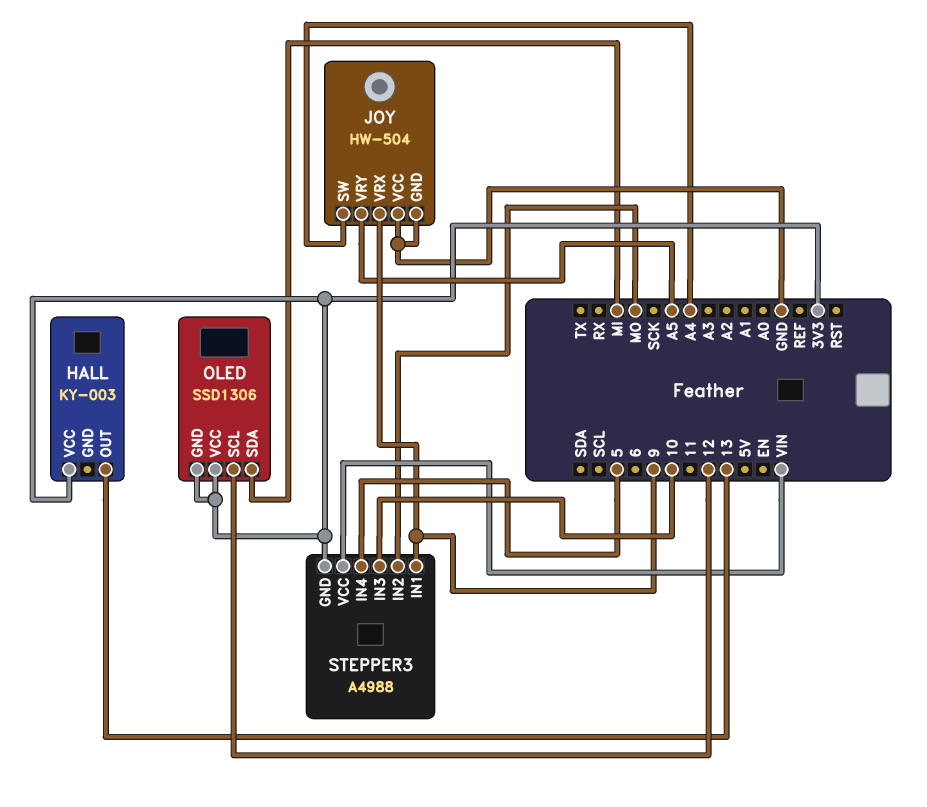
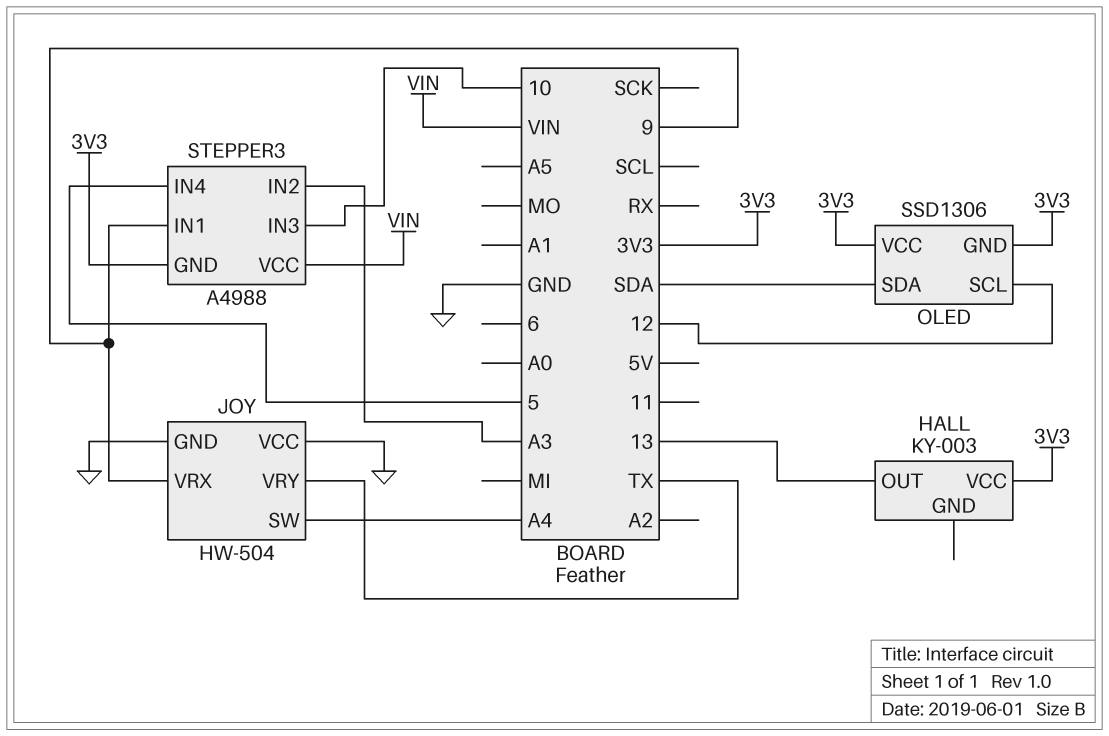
JOY pin VRY: A5 -> TX
OLED pin SDA: MI -> SDA
STEPPER3 pin IN2: MO -> A3

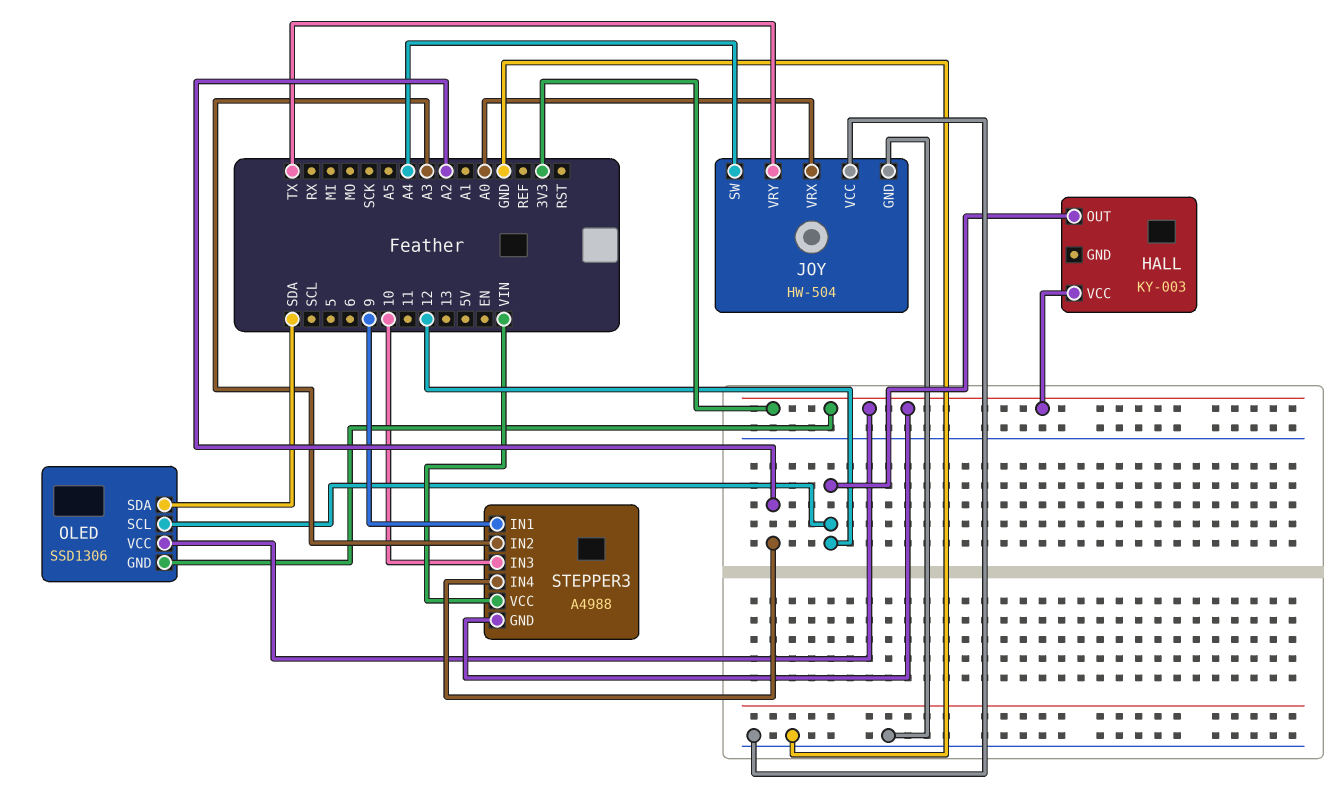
HALL pin OUT: 13 -> 12
JOY pin VRX: 9 -> A0
STEPPER3 pin IN4: 5 -> A2

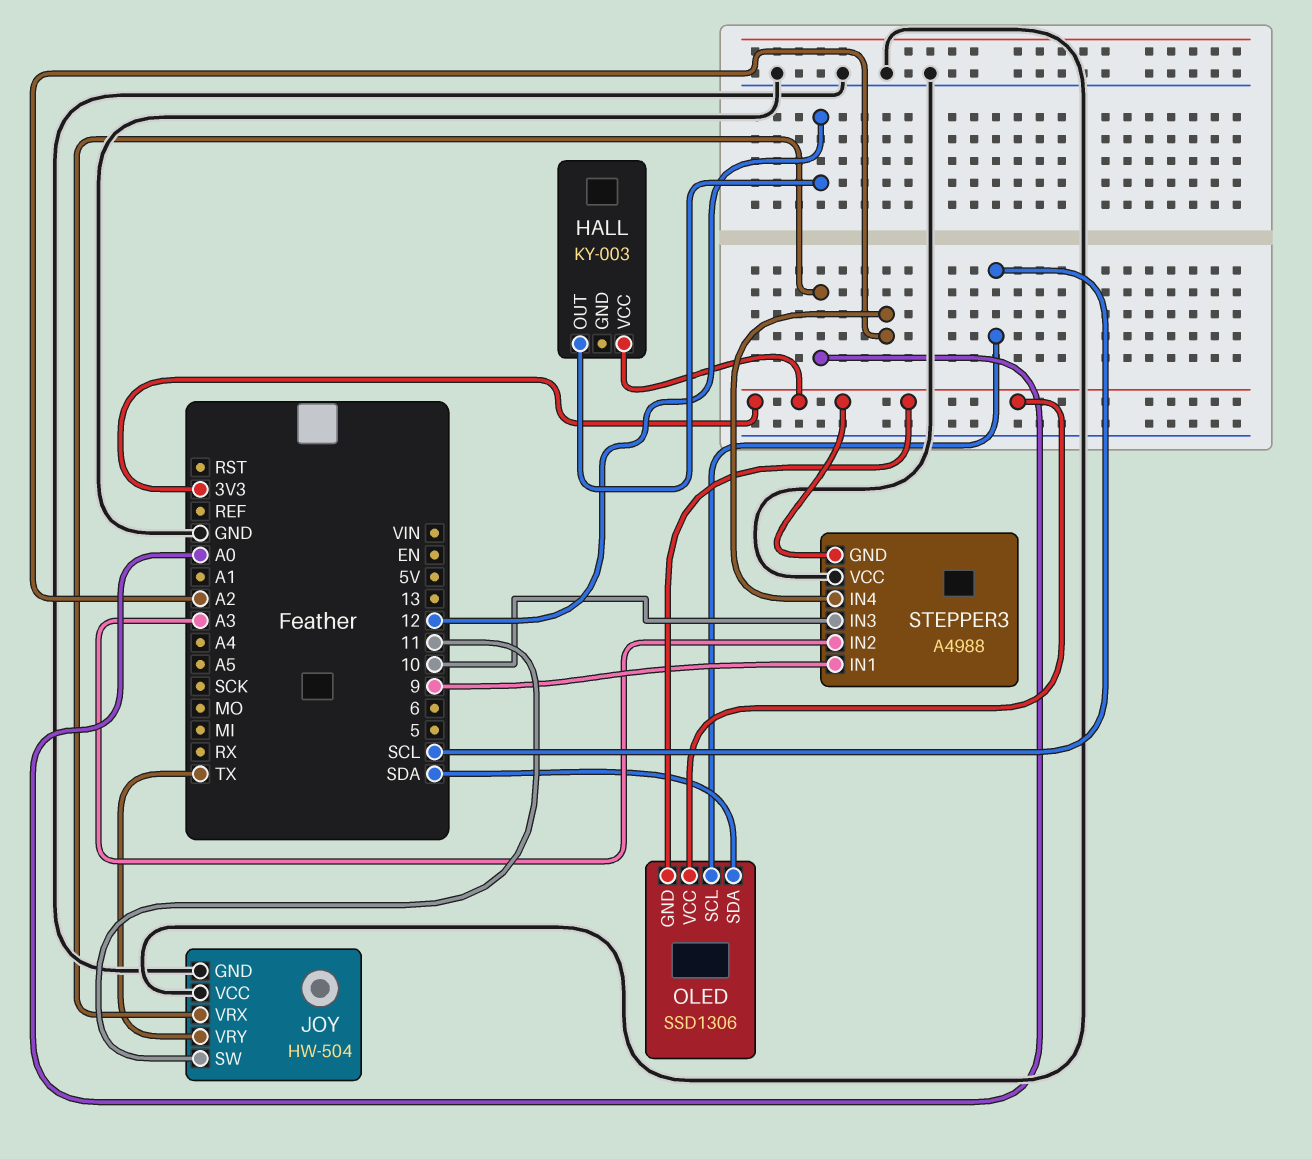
JOY pin SW: A4 -> 11
OLED pin SCL: 12 -> SCL
STEPPER3 pin VCC: VIN -> GND

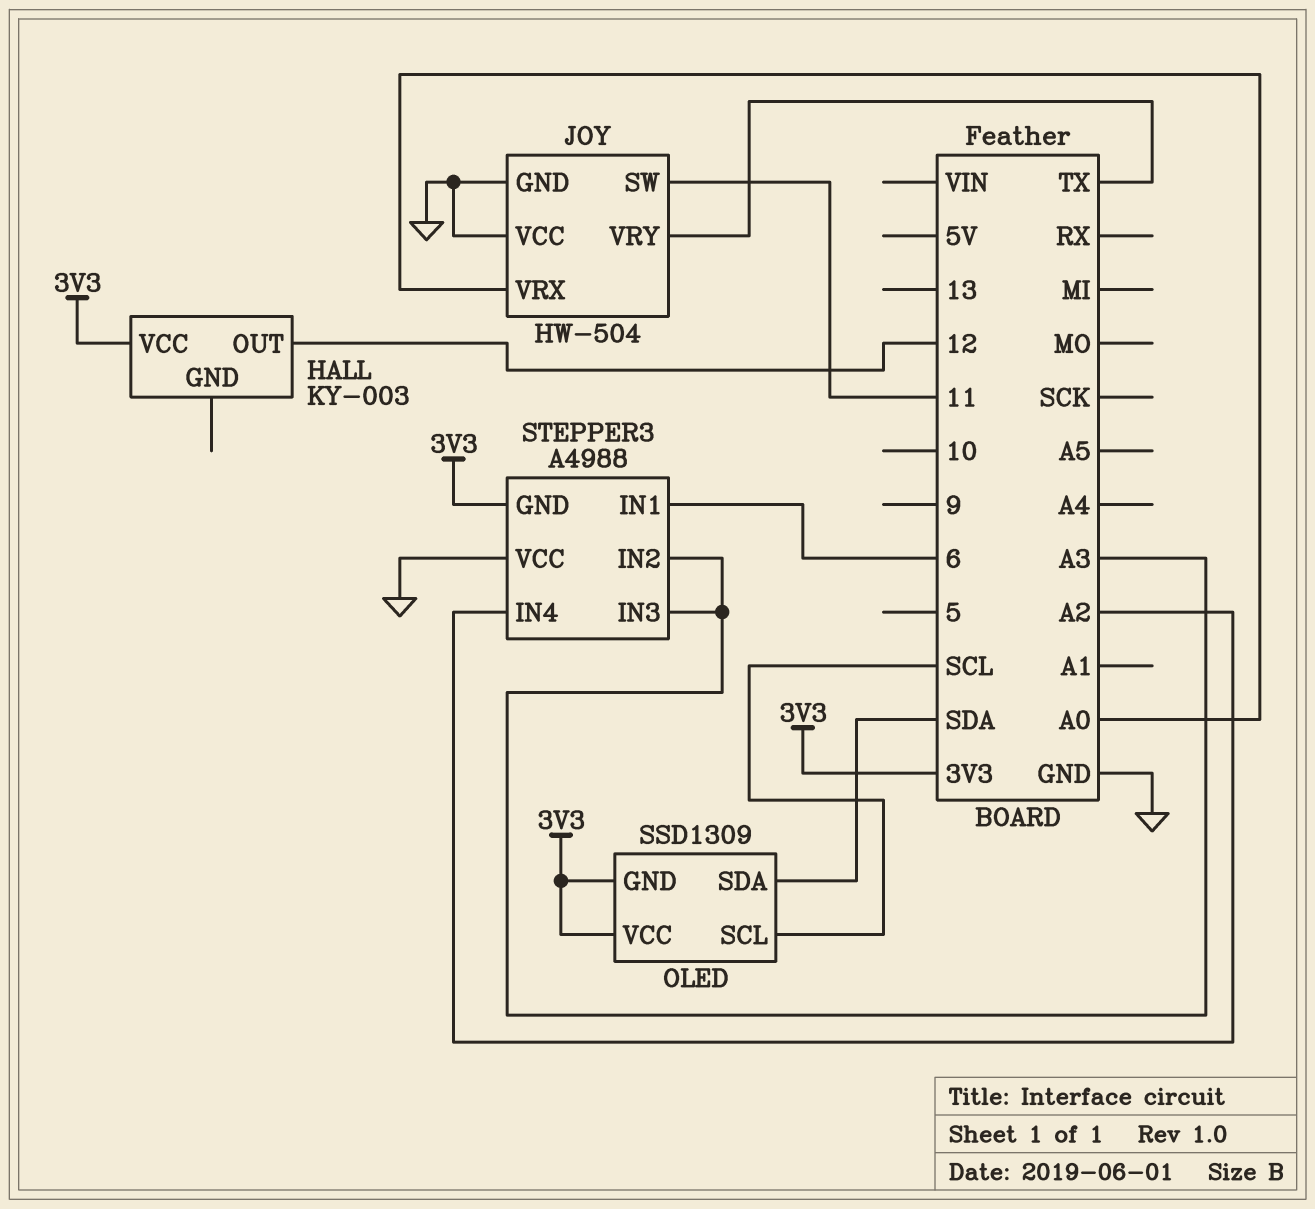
OLED: SSD1306 -> SSD1309
STEPPER3 pin IN1: 9 -> 6
STEPPER3 pin IN3: 10 -> A3

